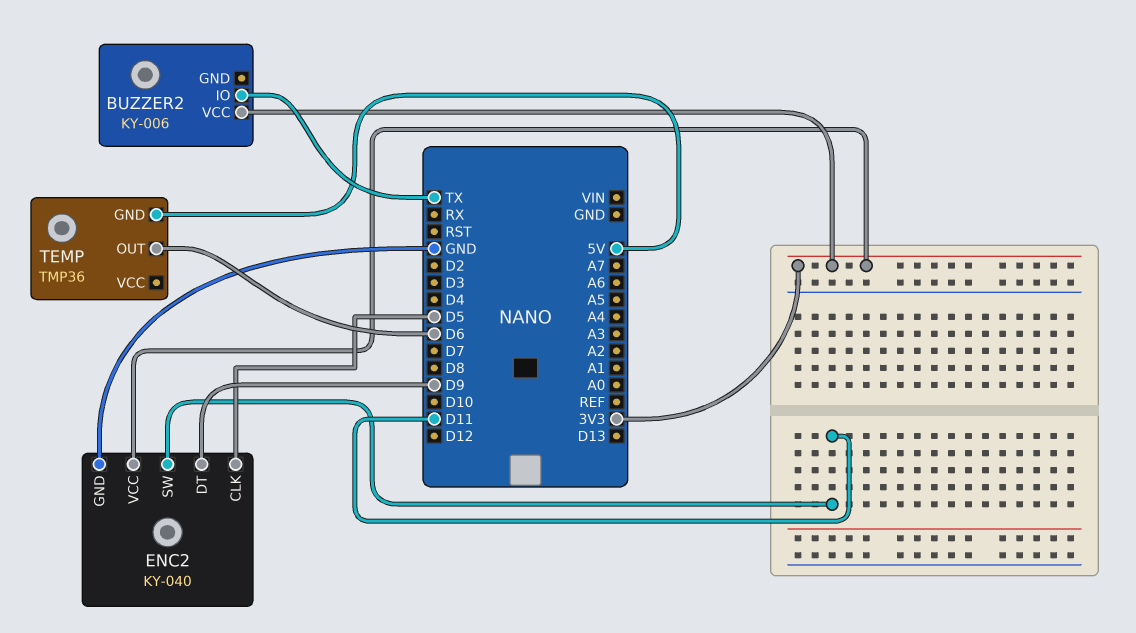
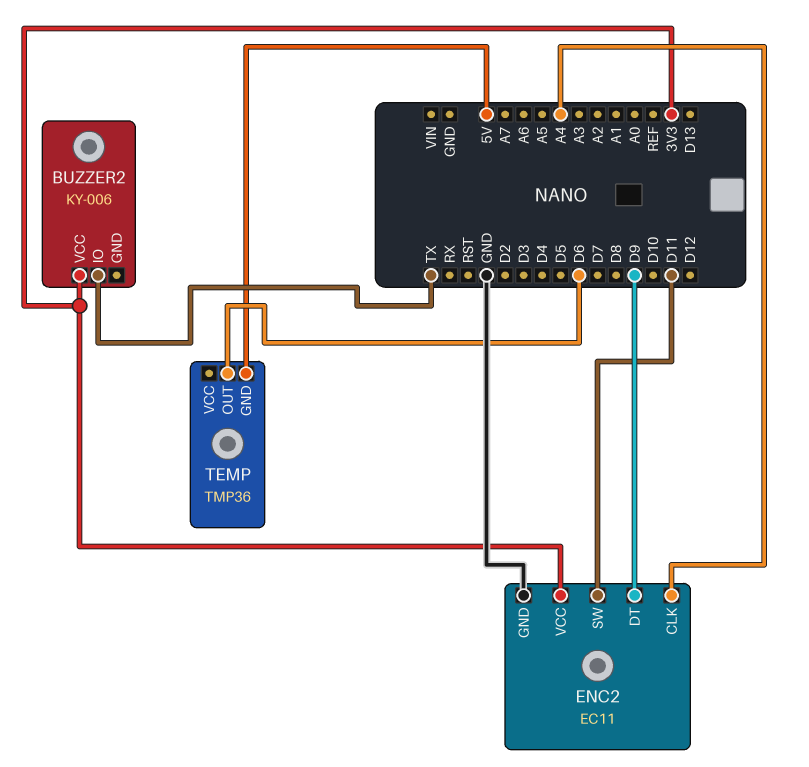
ENC2: KY-040 -> EC11
ENC2 pin CLK: D5 -> A4

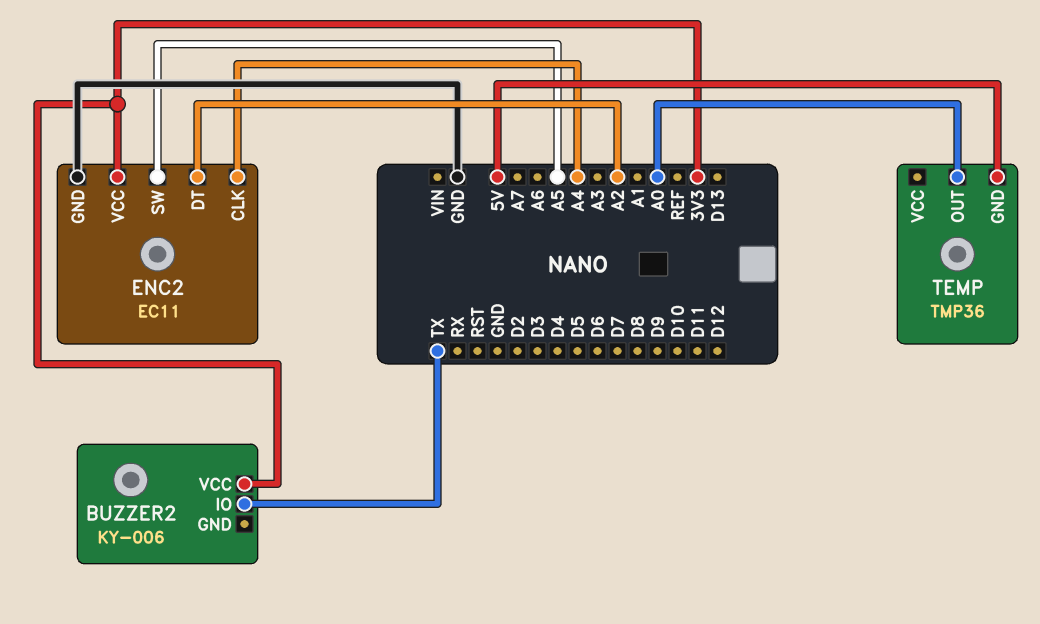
ENC2 pin DT: D9 -> A2
ENC2 pin SW: D11 -> A5
TEMP pin OUT: D6 -> A0

